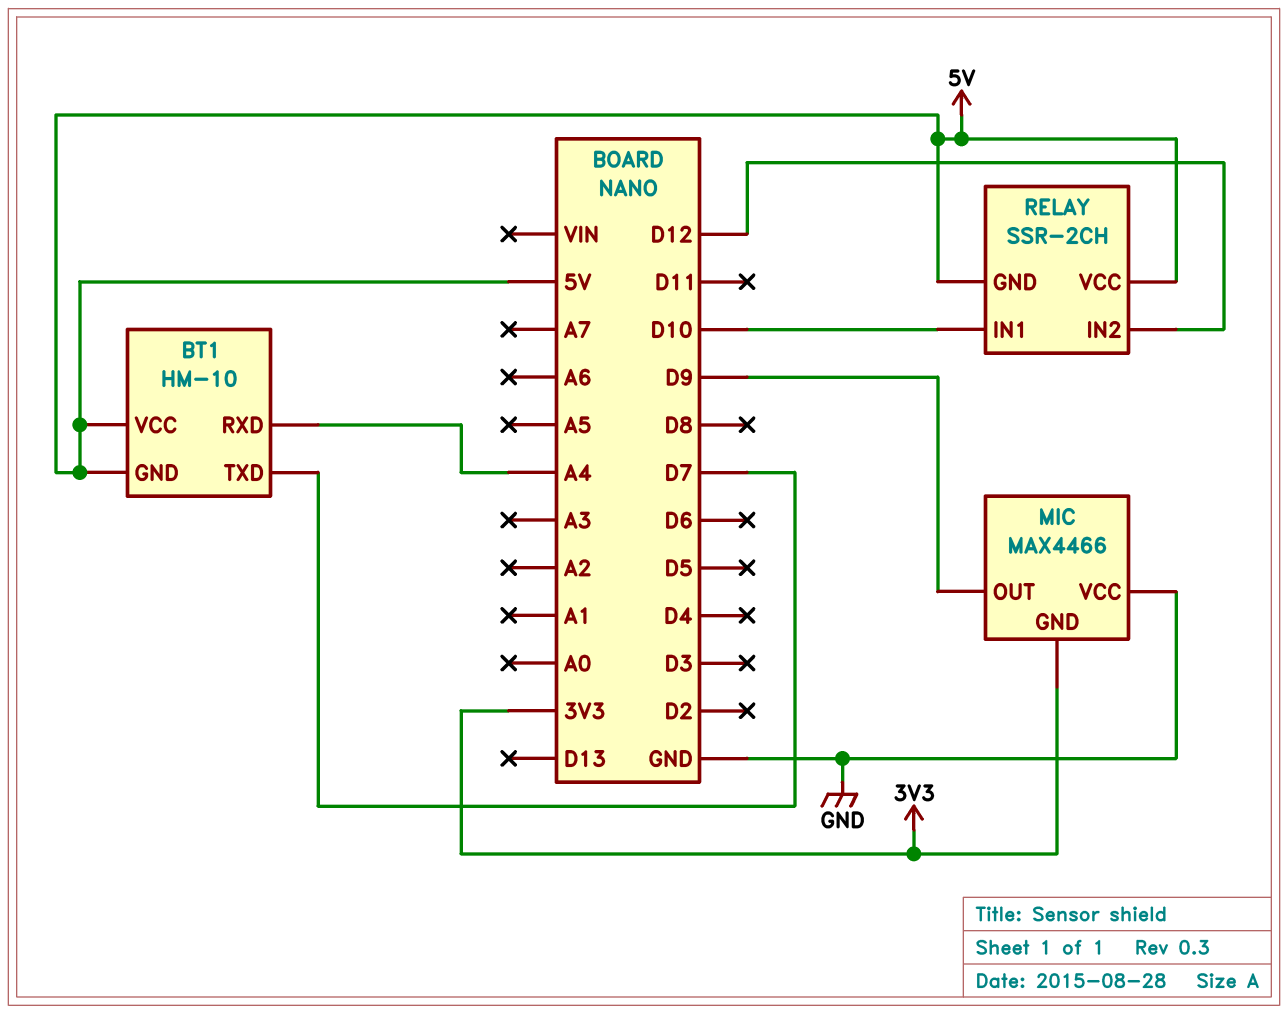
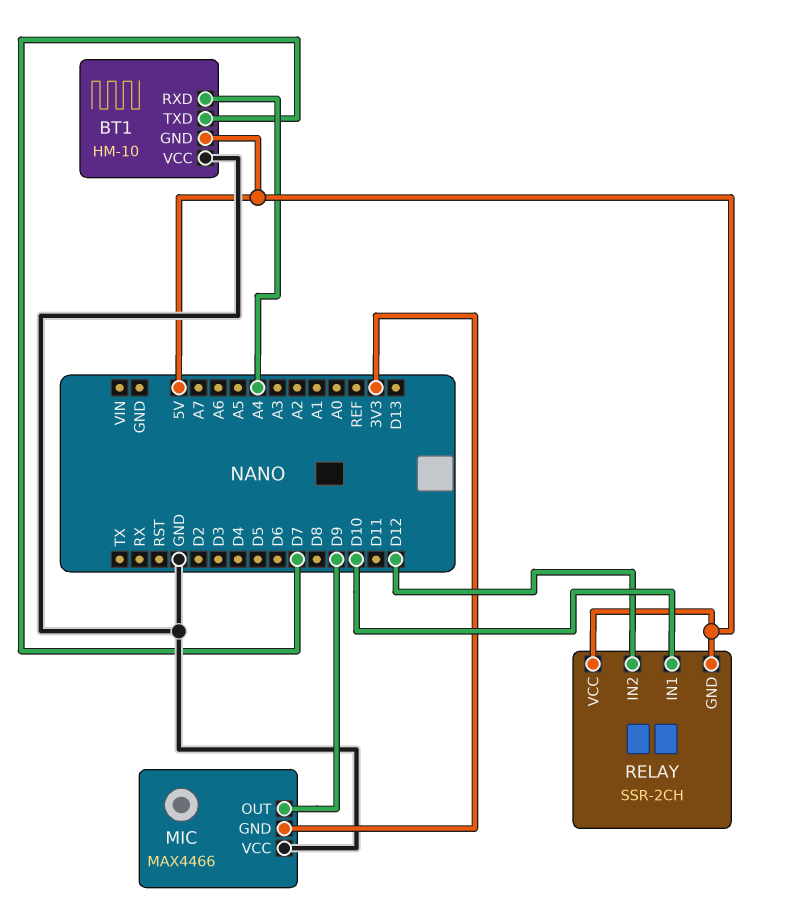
BT1 pin VCC: 5V -> GND

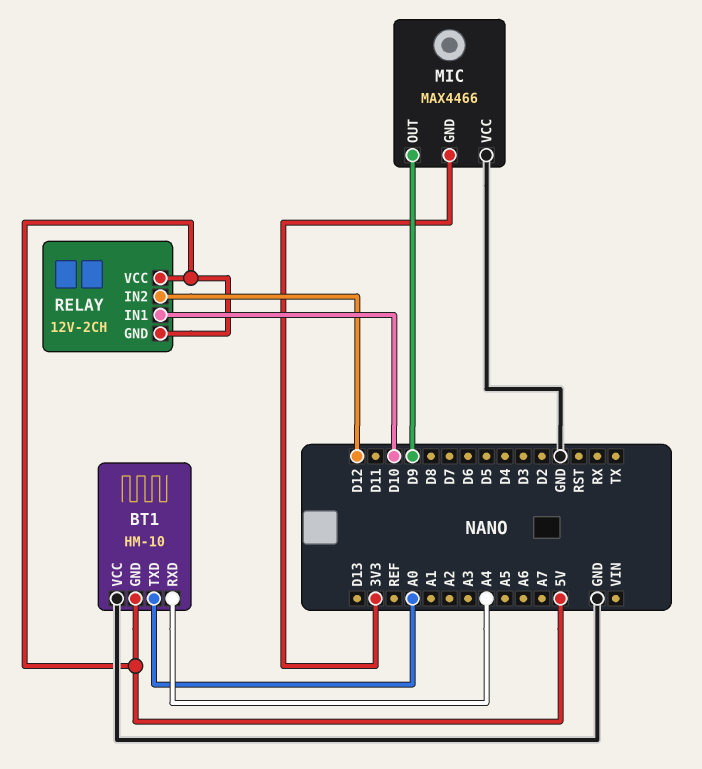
BT1 pin TXD: D7 -> A0
RELAY: SSR-2CH -> 12V-2CH

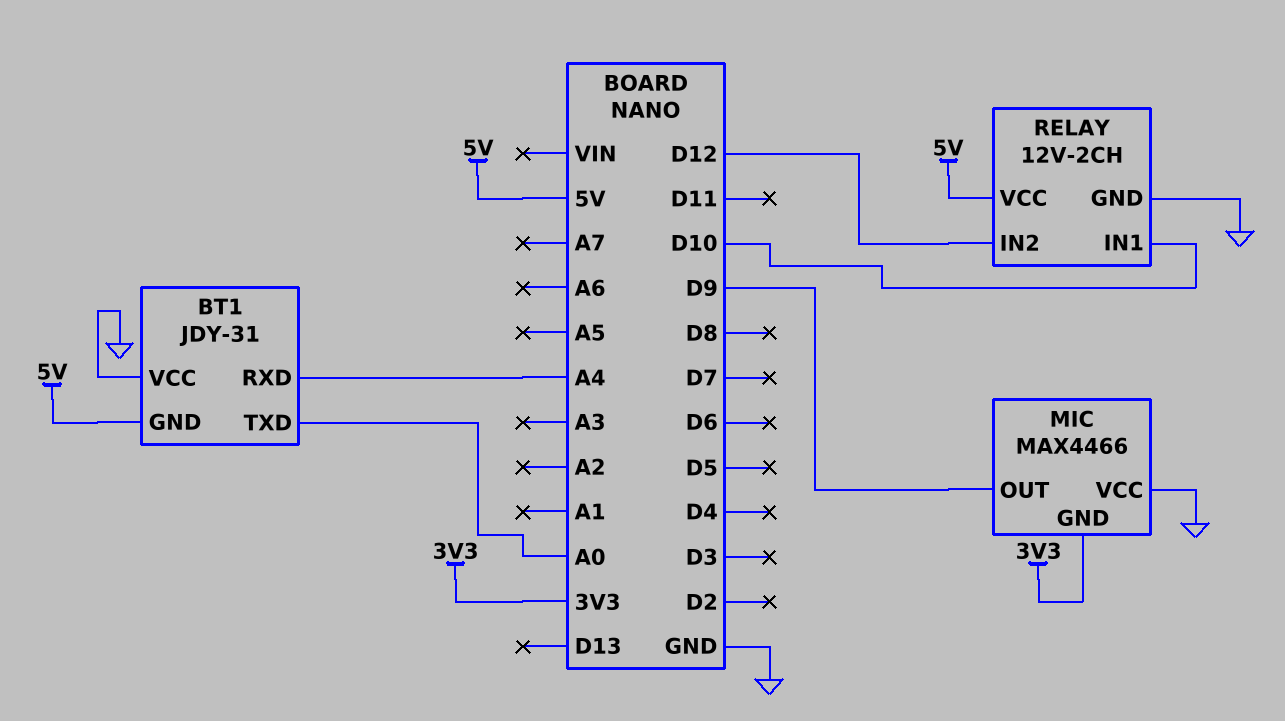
BT1: HM-10 -> JDY-31
RELAY pin GND: 5V -> GND

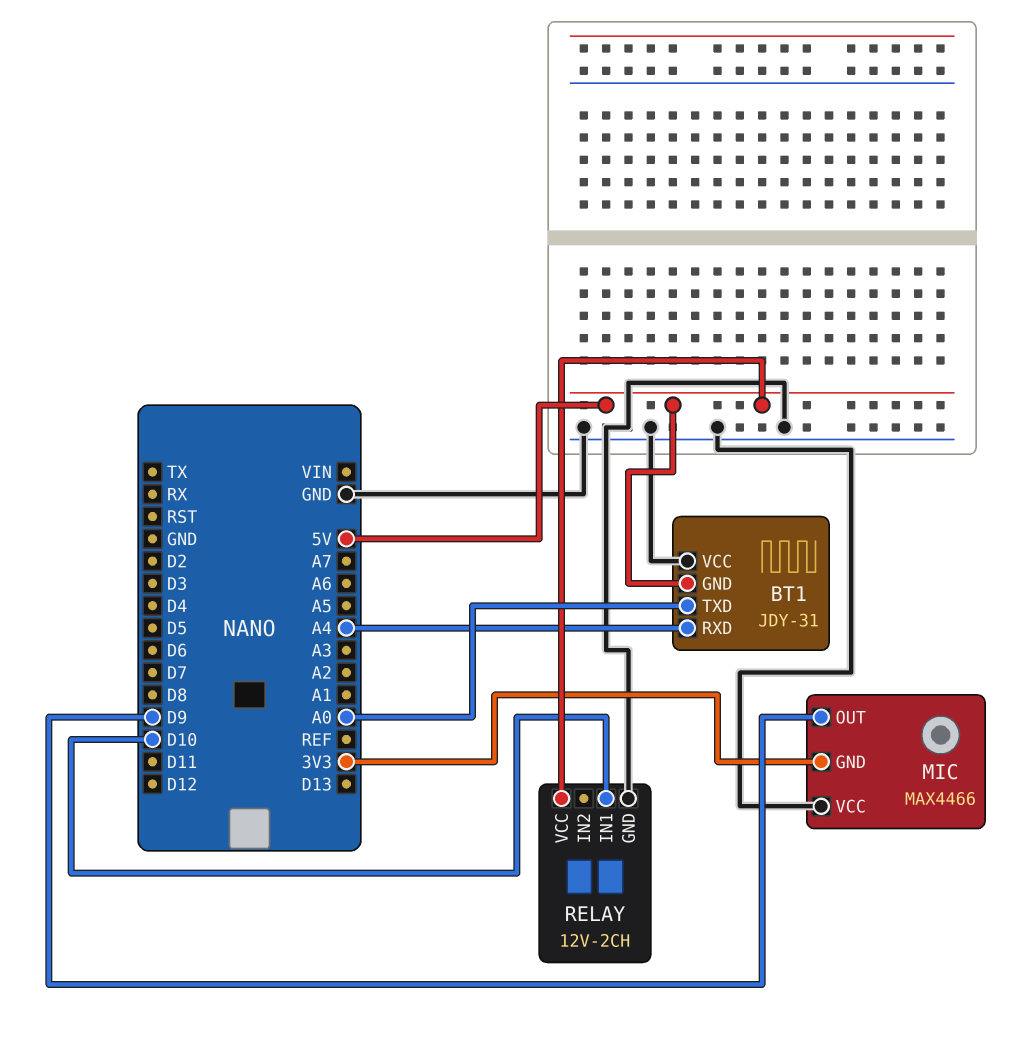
RELAY pin IN2: D12 -> none

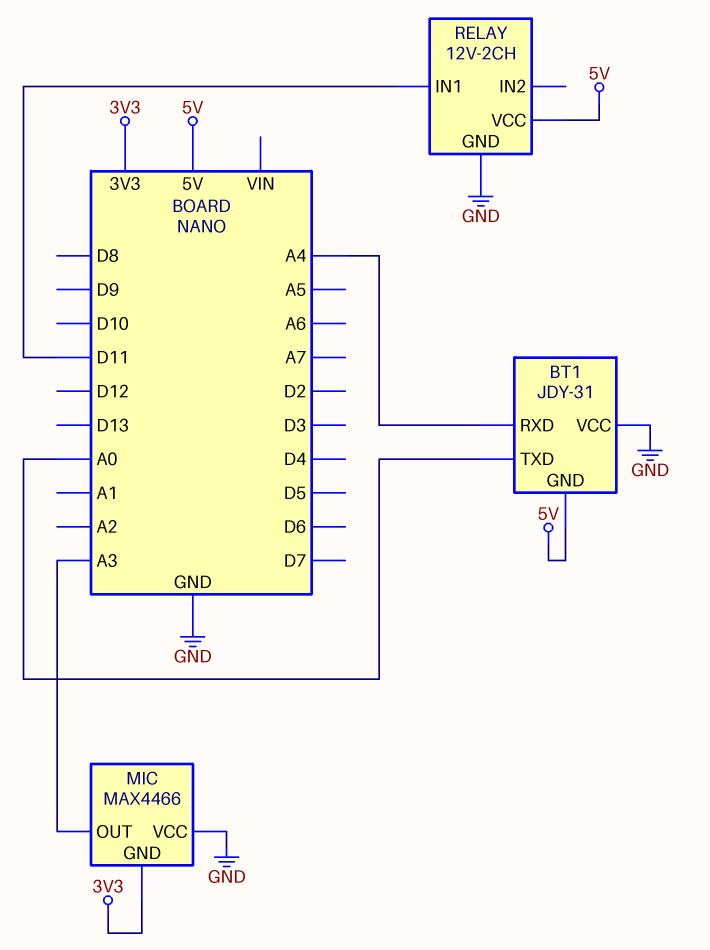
MIC pin OUT: D9 -> A3
RELAY pin IN1: D10 -> D11

